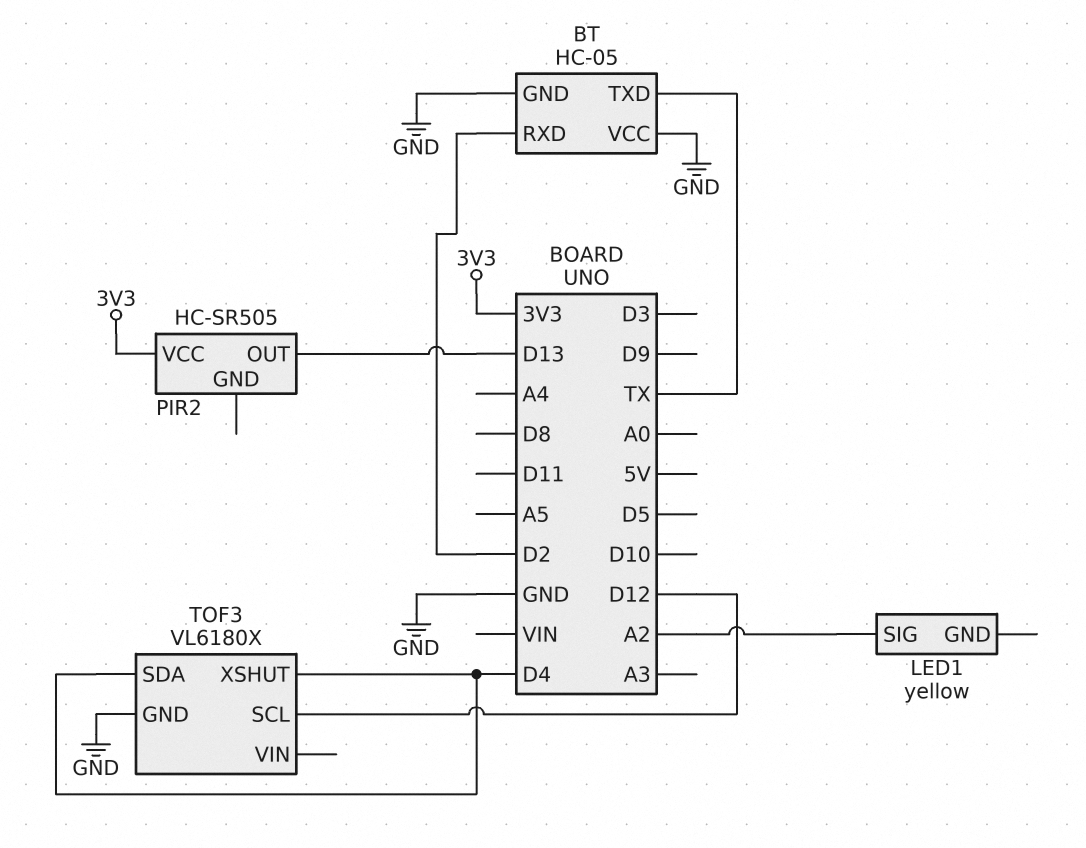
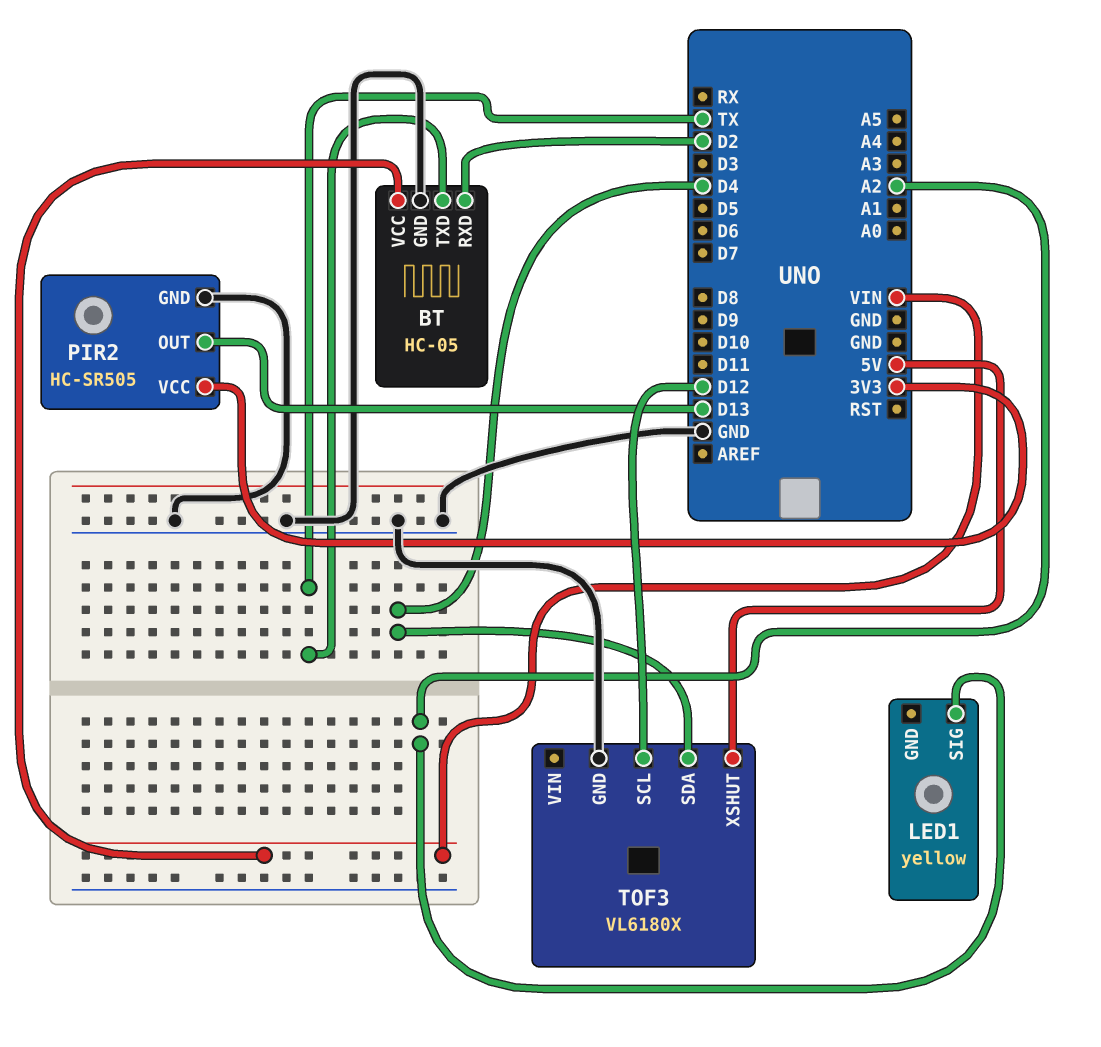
BT pin VCC: GND -> VIN
PIR2 pin GND: none -> GND
TOF3 pin XSHUT: D4 -> 5V

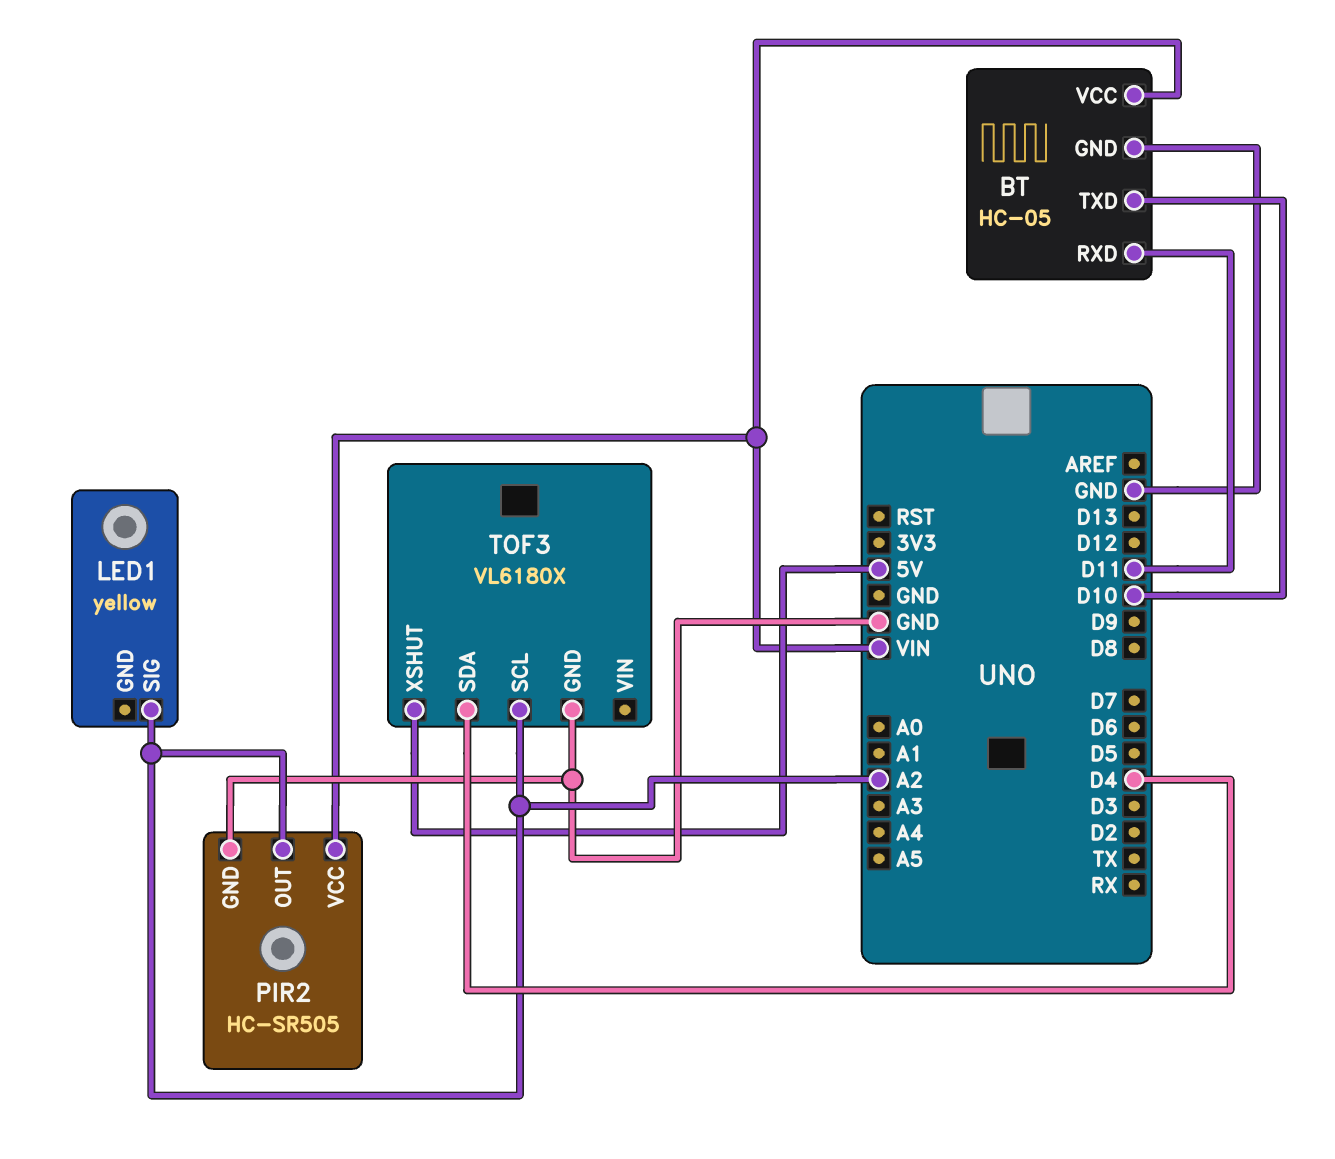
BT pin RXD: D2 -> D11
BT pin TXD: TX -> D10
PIR2 pin OUT: D13 -> A2
PIR2 pin VCC: 3V3 -> VIN
TOF3 pin SCL: D12 -> A2

